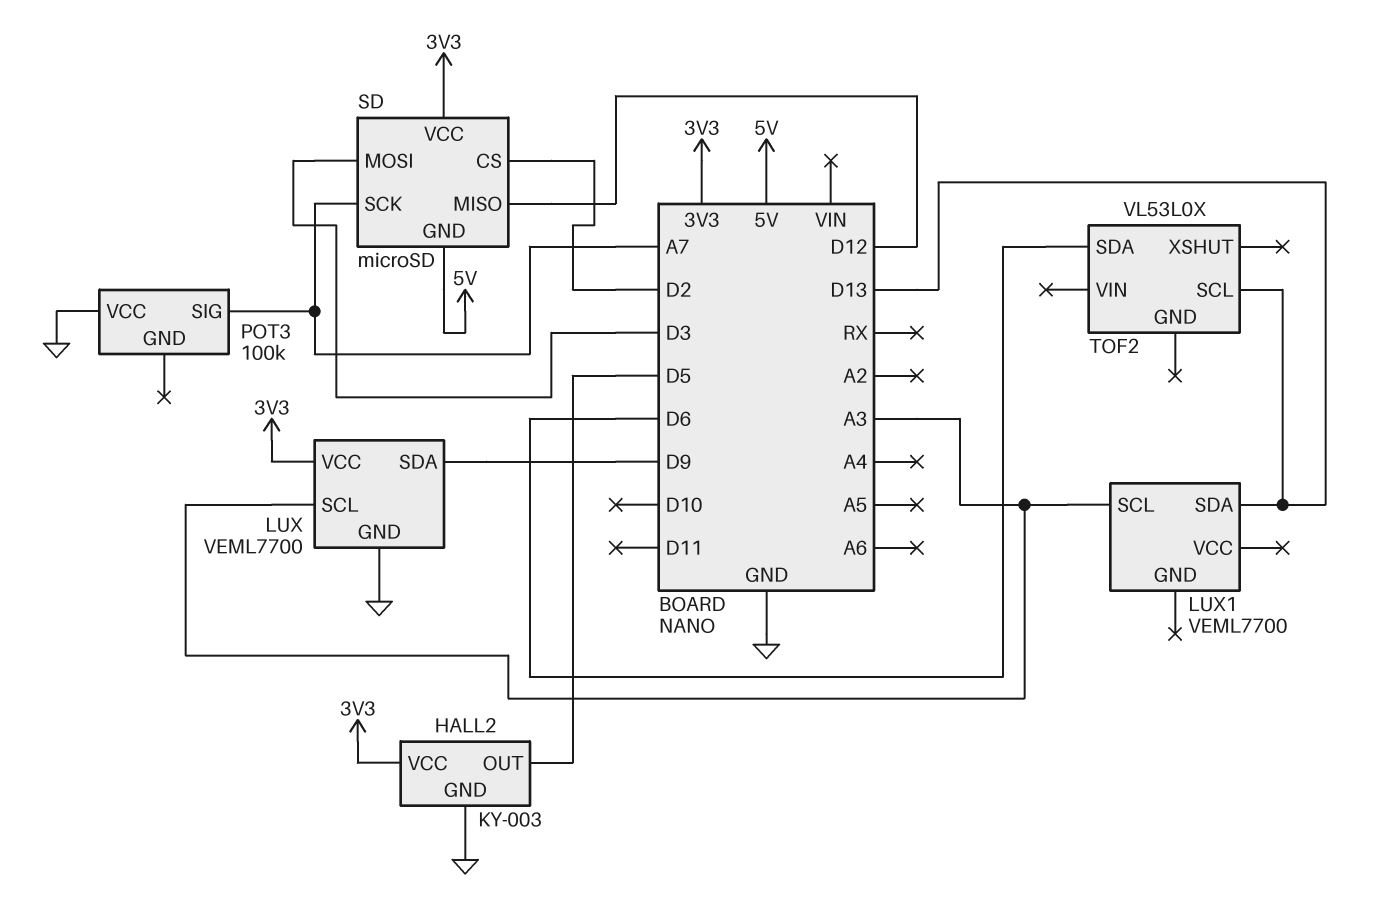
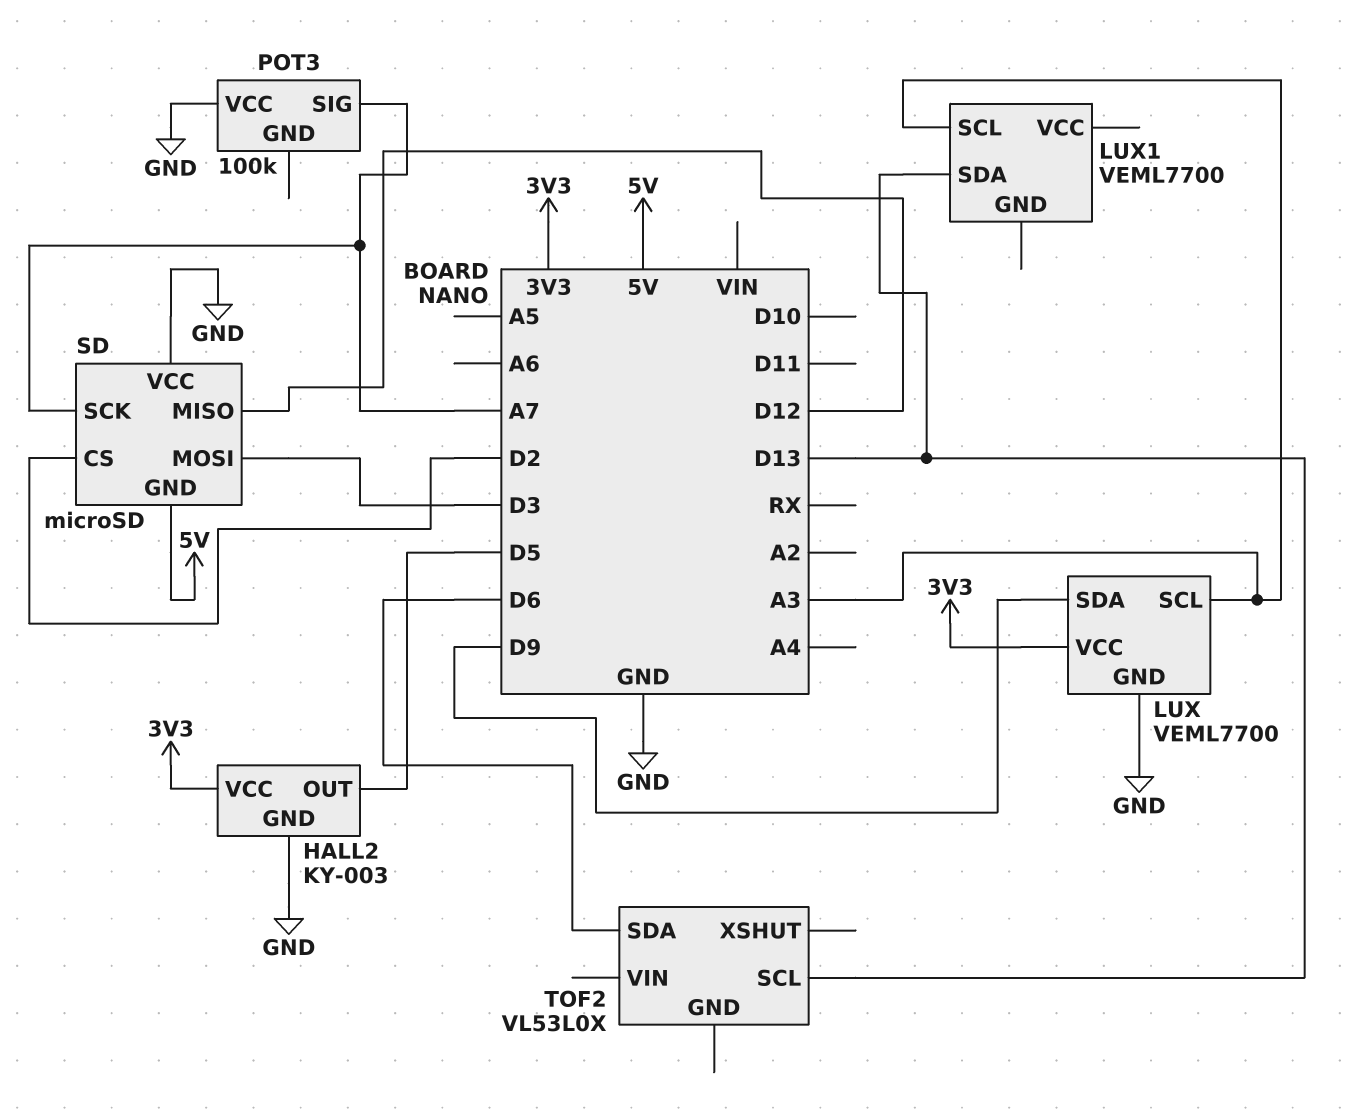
SD pin VCC: 3V3 -> GND

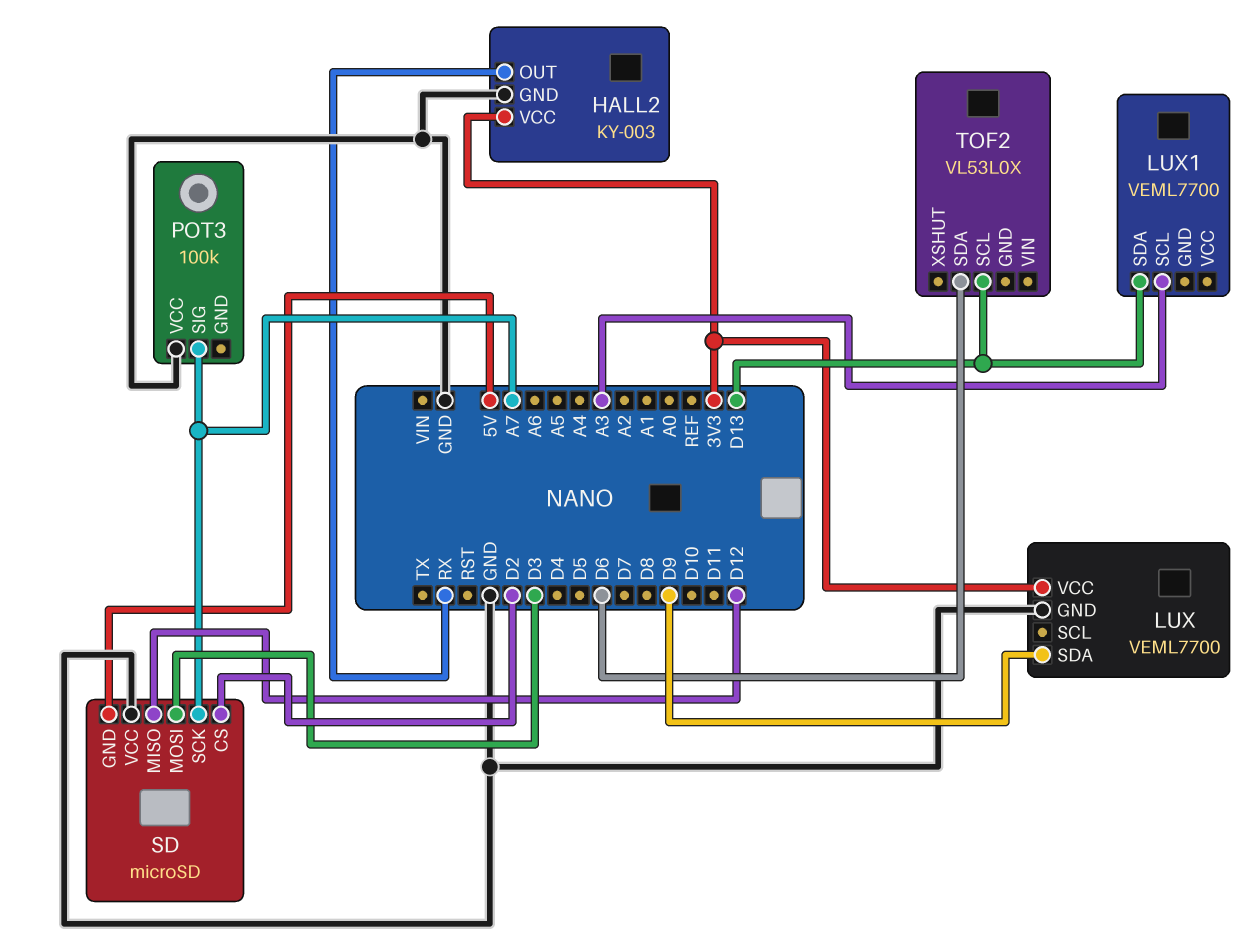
HALL2 pin OUT: D5 -> RX
LUX pin SCL: A3 -> none

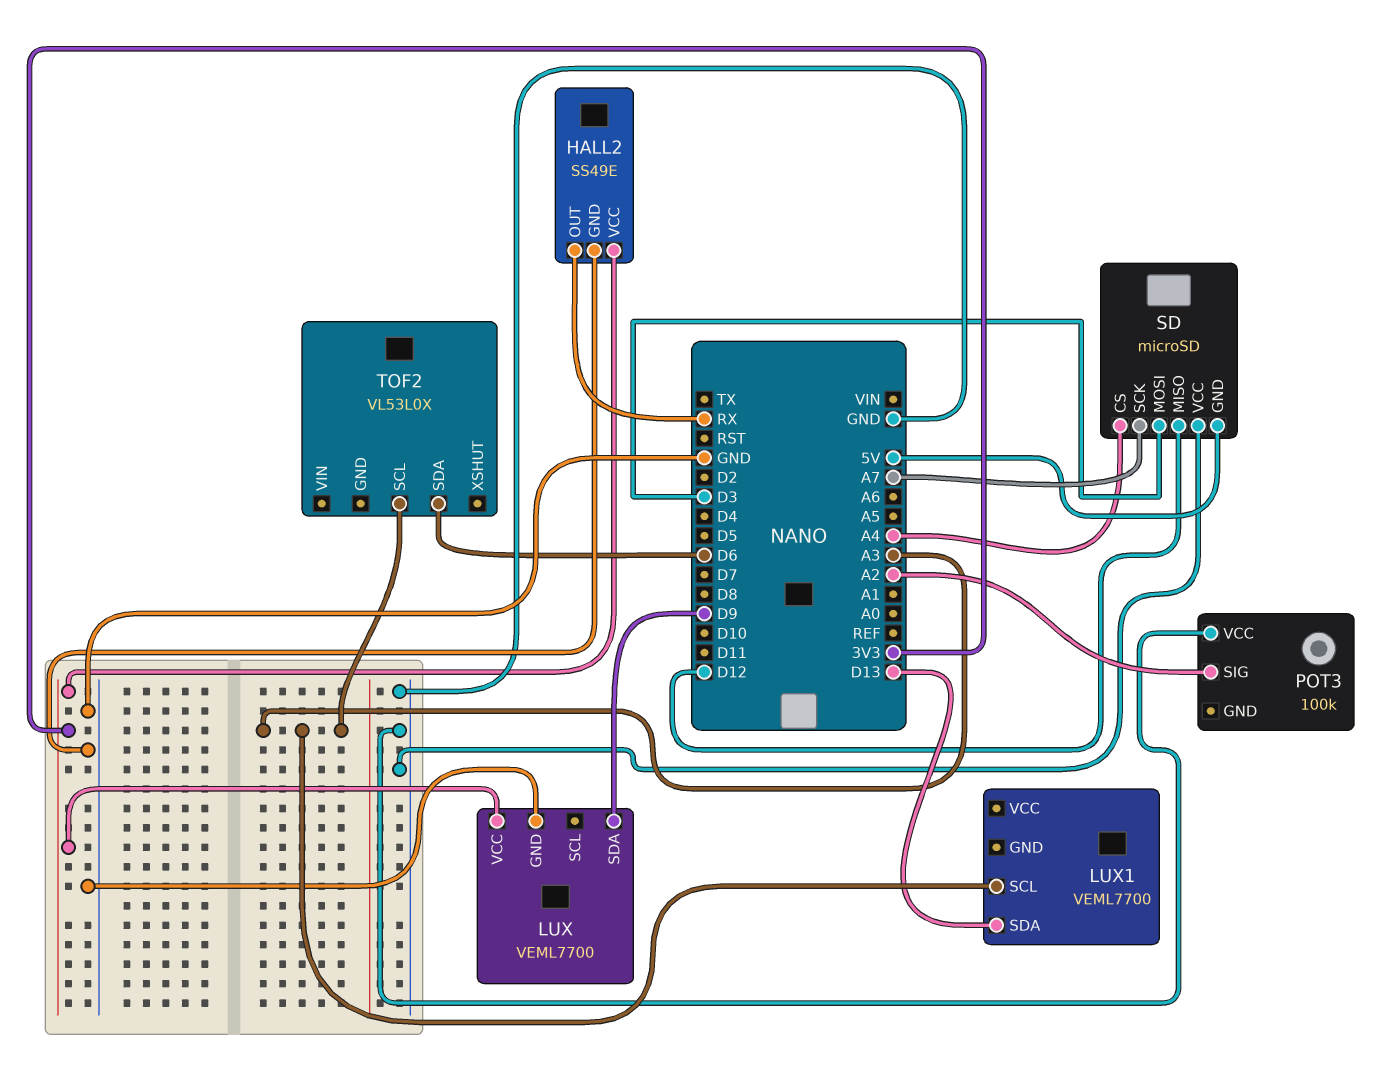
HALL2: KY-003 -> SS49E
POT3 pin SIG: A7 -> A2
SD pin CS: D2 -> A4
TOF2 pin SCL: D13 -> A3

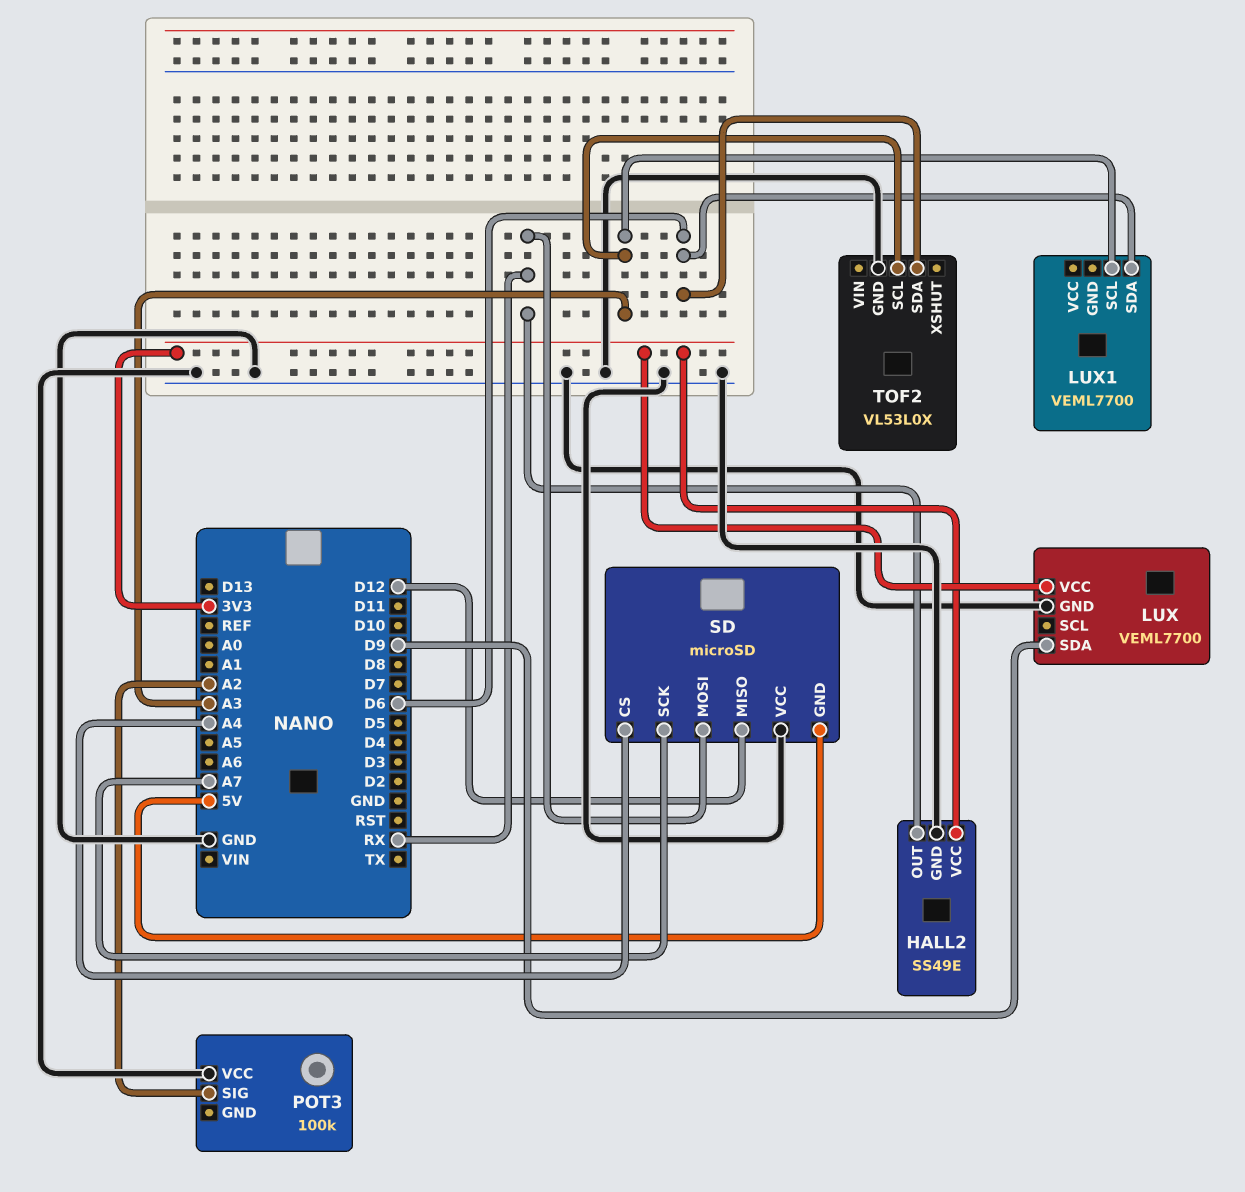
LUX1 pin SDA: D13 -> D6
SD pin MOSI: D3 -> RX
TOF2 pin GND: none -> GND

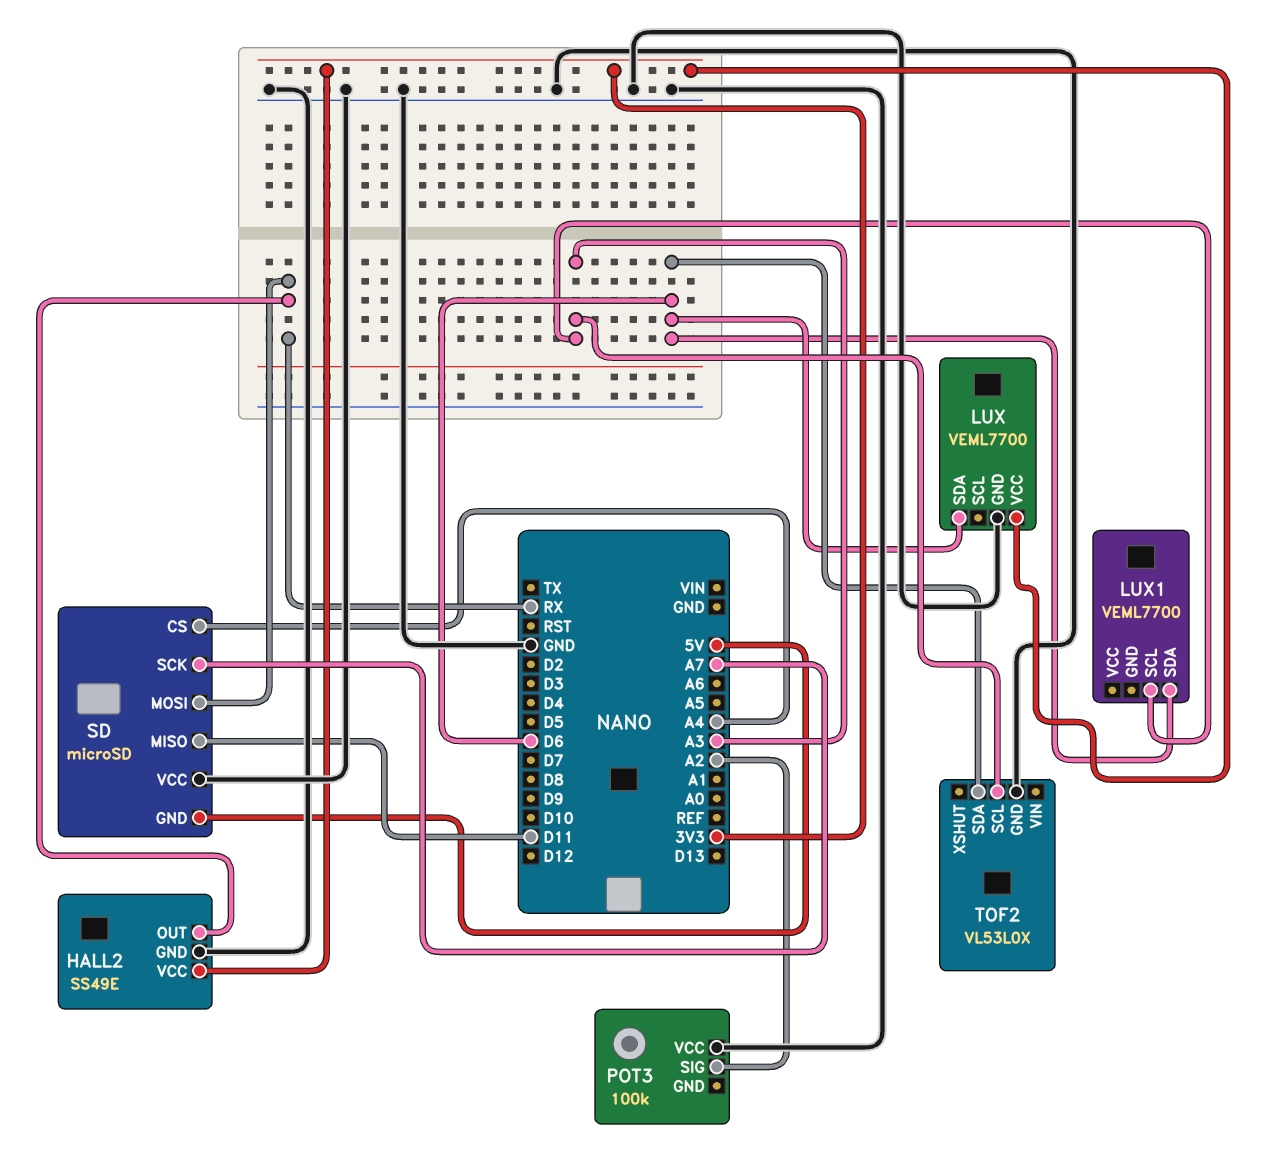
LUX pin SDA: D9 -> D6
SD pin MISO: D12 -> D11

